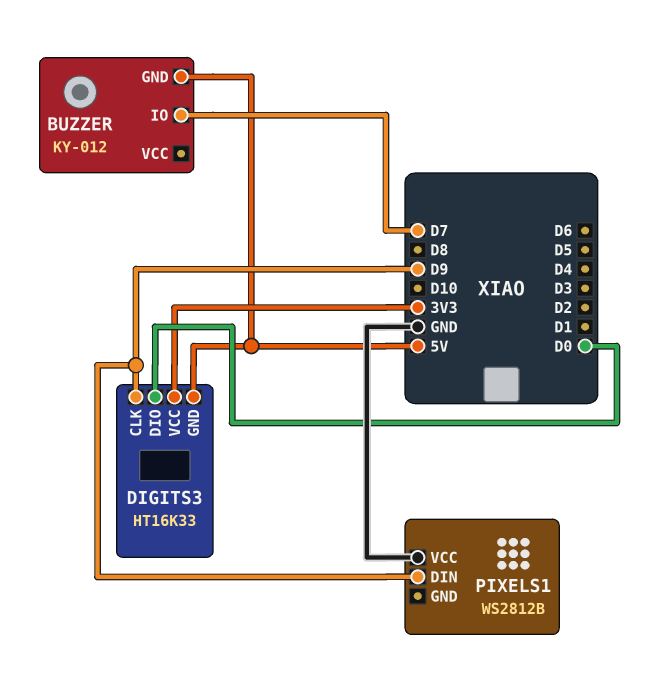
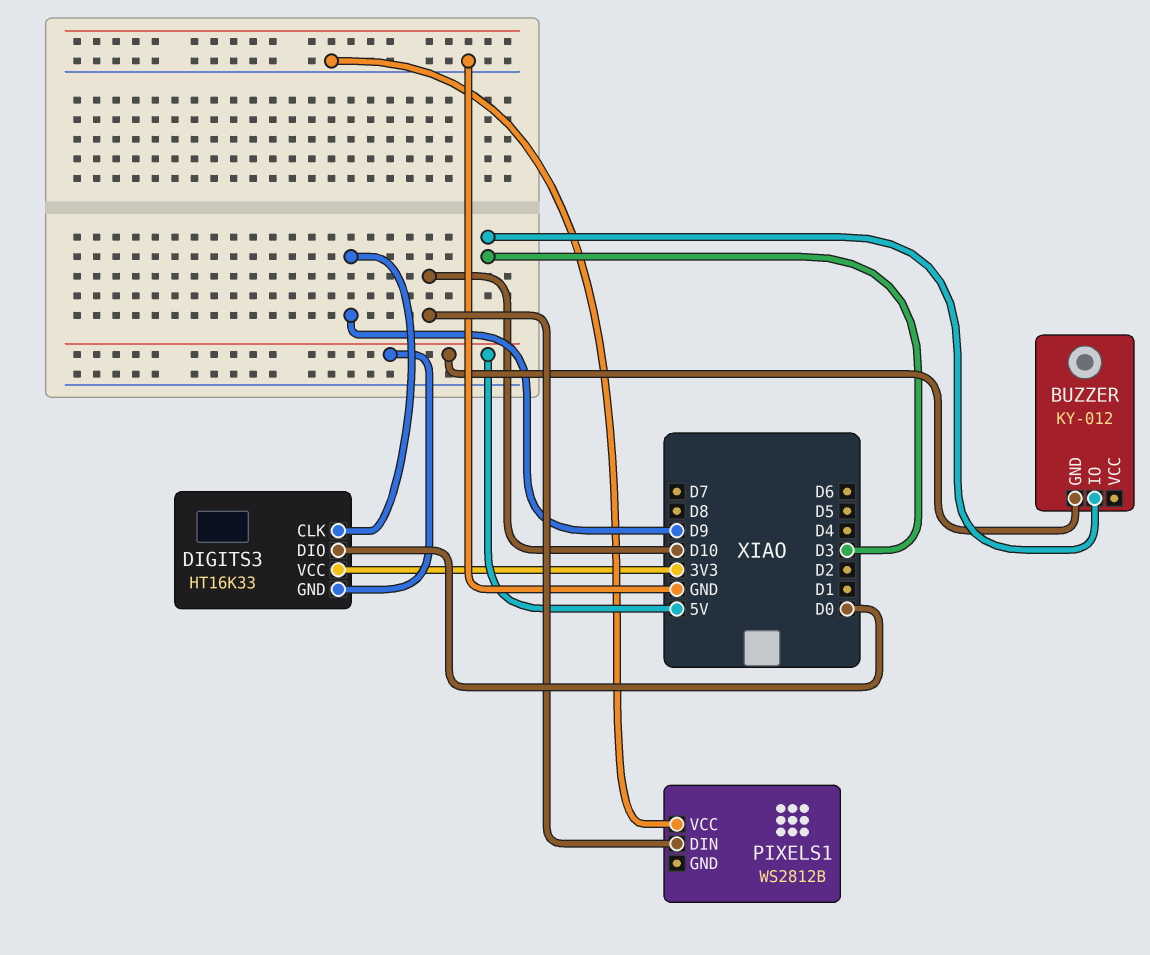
BUZZER pin IO: D7 -> D3
PIXELS1 pin DIN: D9 -> D10

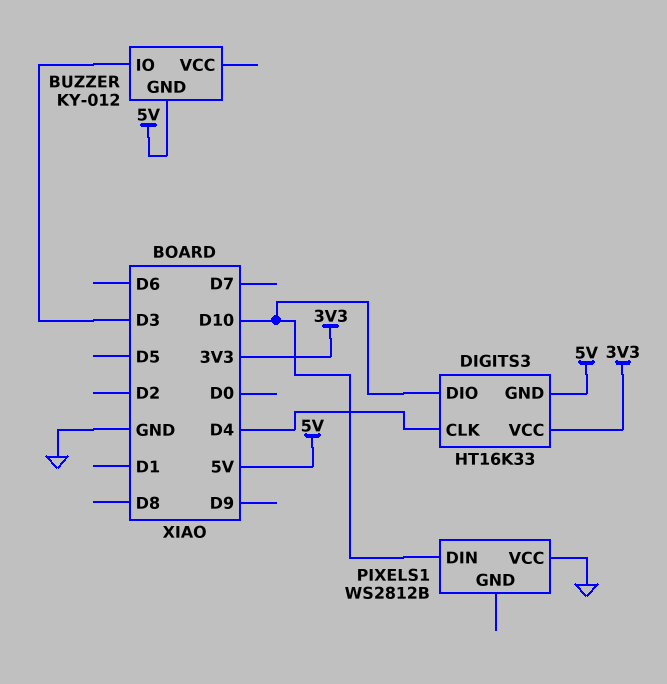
DIGITS3 pin CLK: D9 -> D4
DIGITS3 pin DIO: D0 -> D10

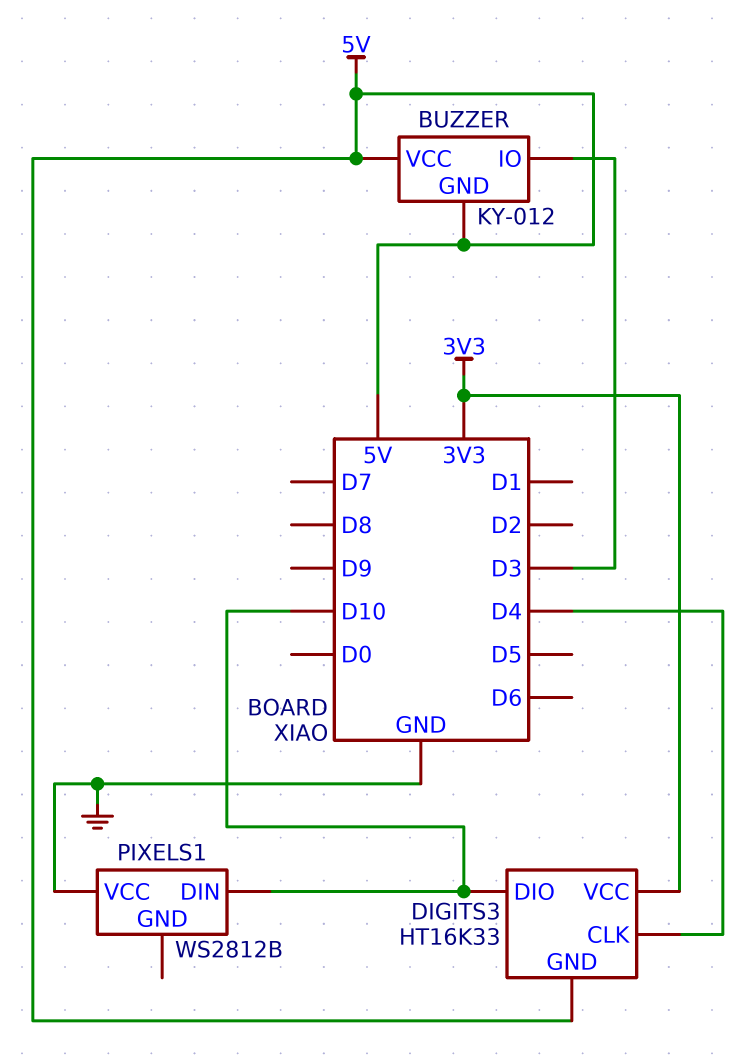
BUZZER pin VCC: none -> 5V

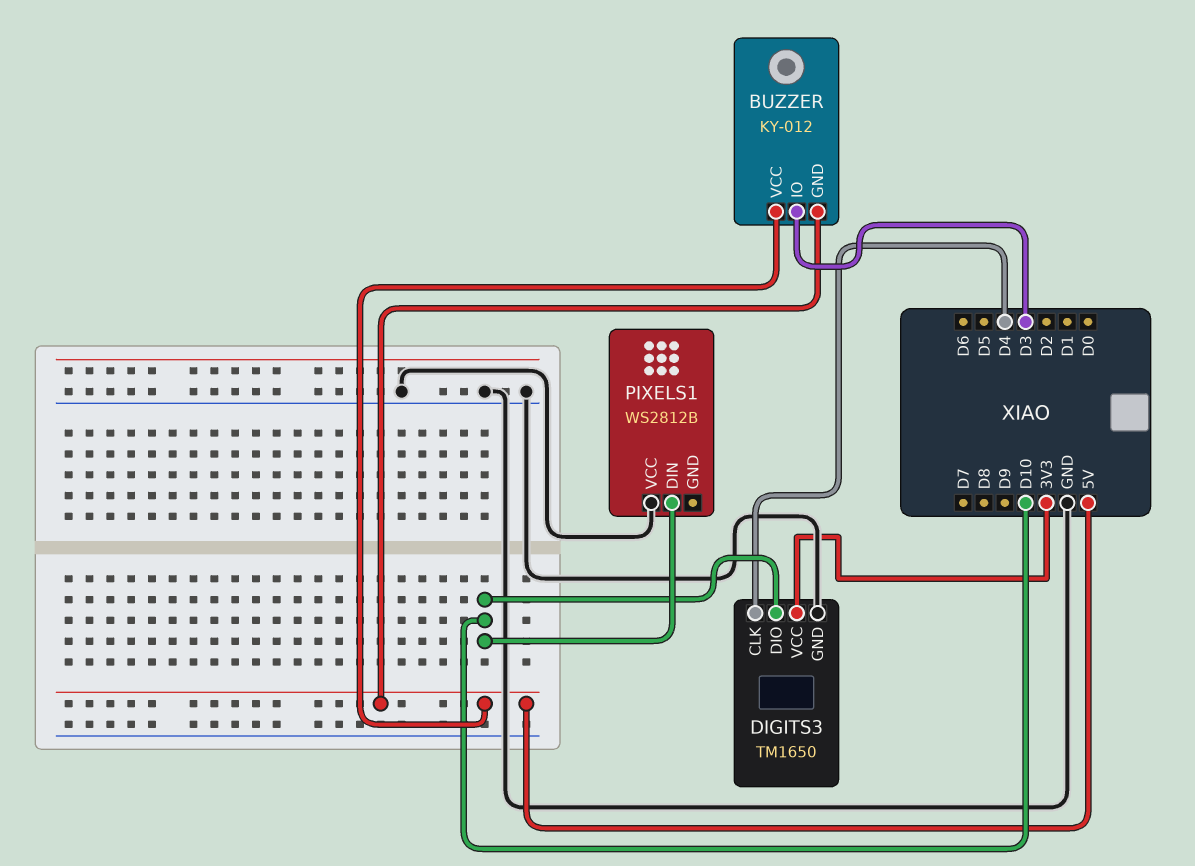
DIGITS3: HT16K33 -> TM1650
DIGITS3 pin GND: 5V -> GND

